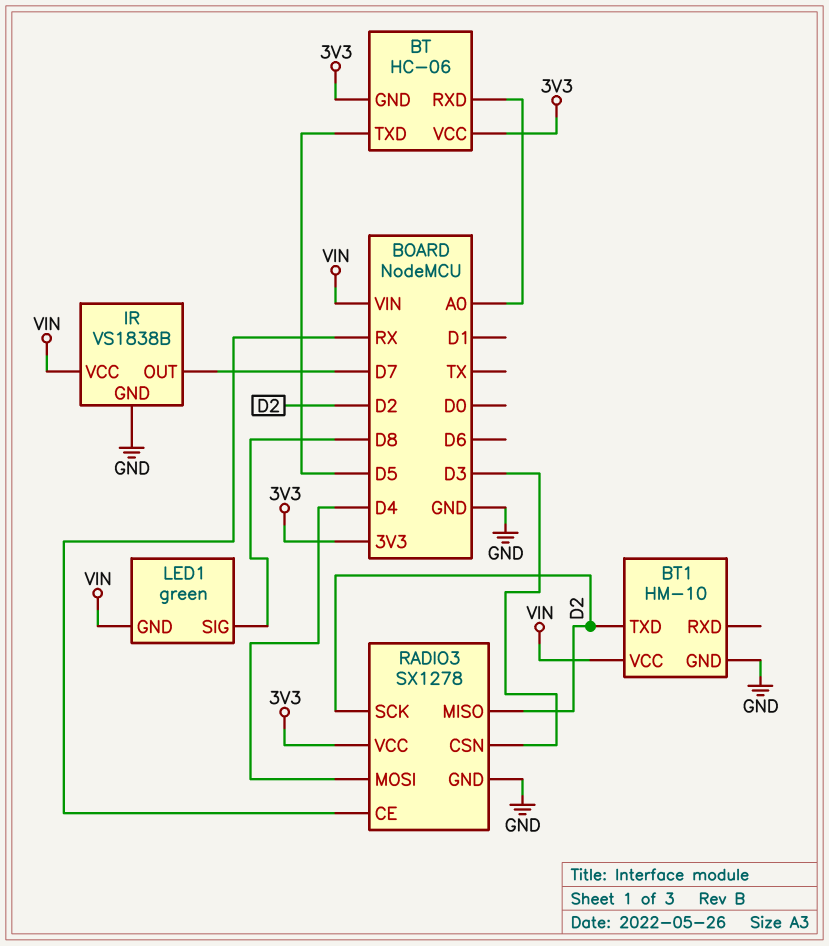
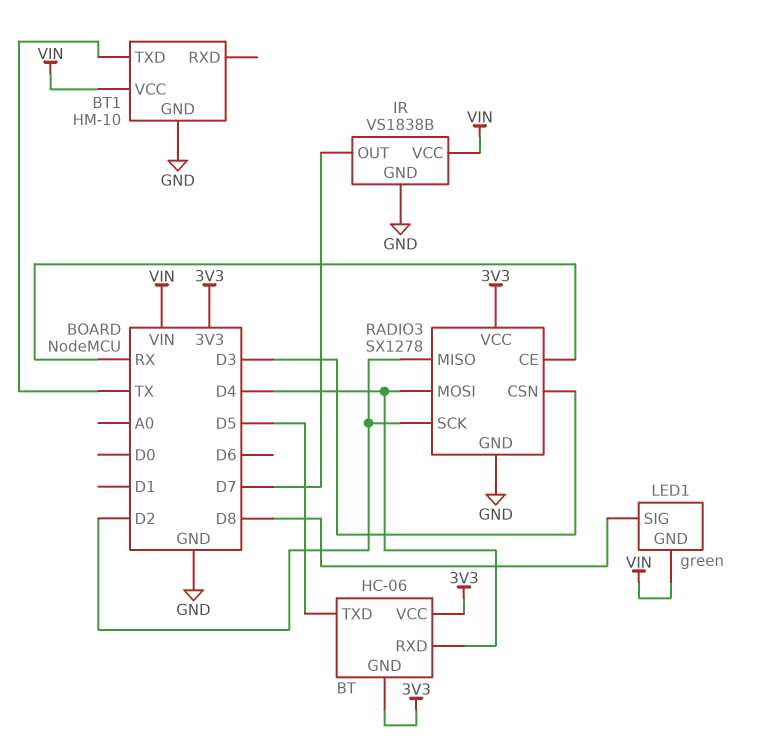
BT pin RXD: A0 -> D4
BT1 pin TXD: D2 -> TX

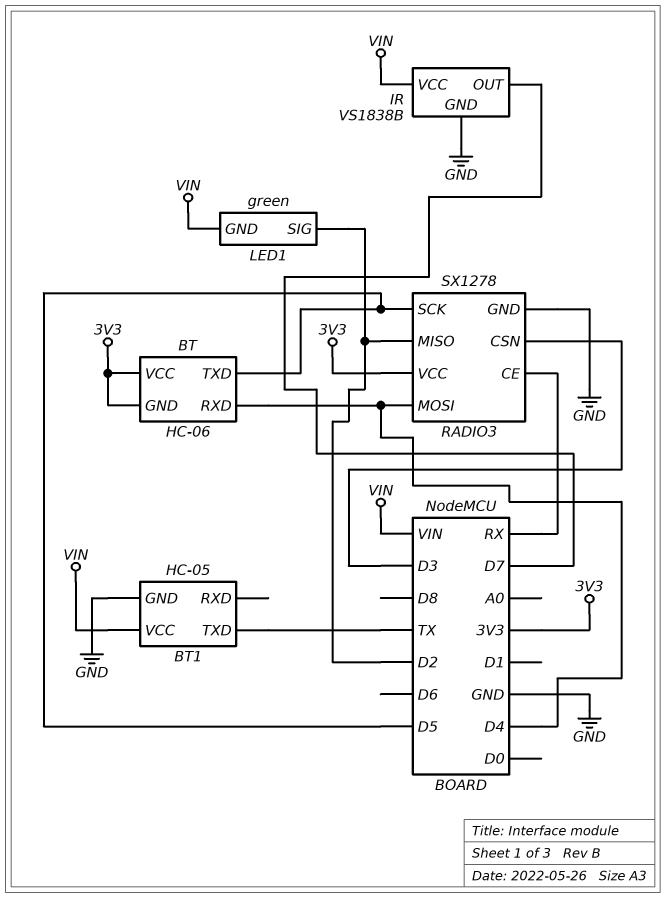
BT1: HM-10 -> HC-05
LED1 pin SIG: D8 -> D2
RADIO3 pin SCK: D2 -> D5

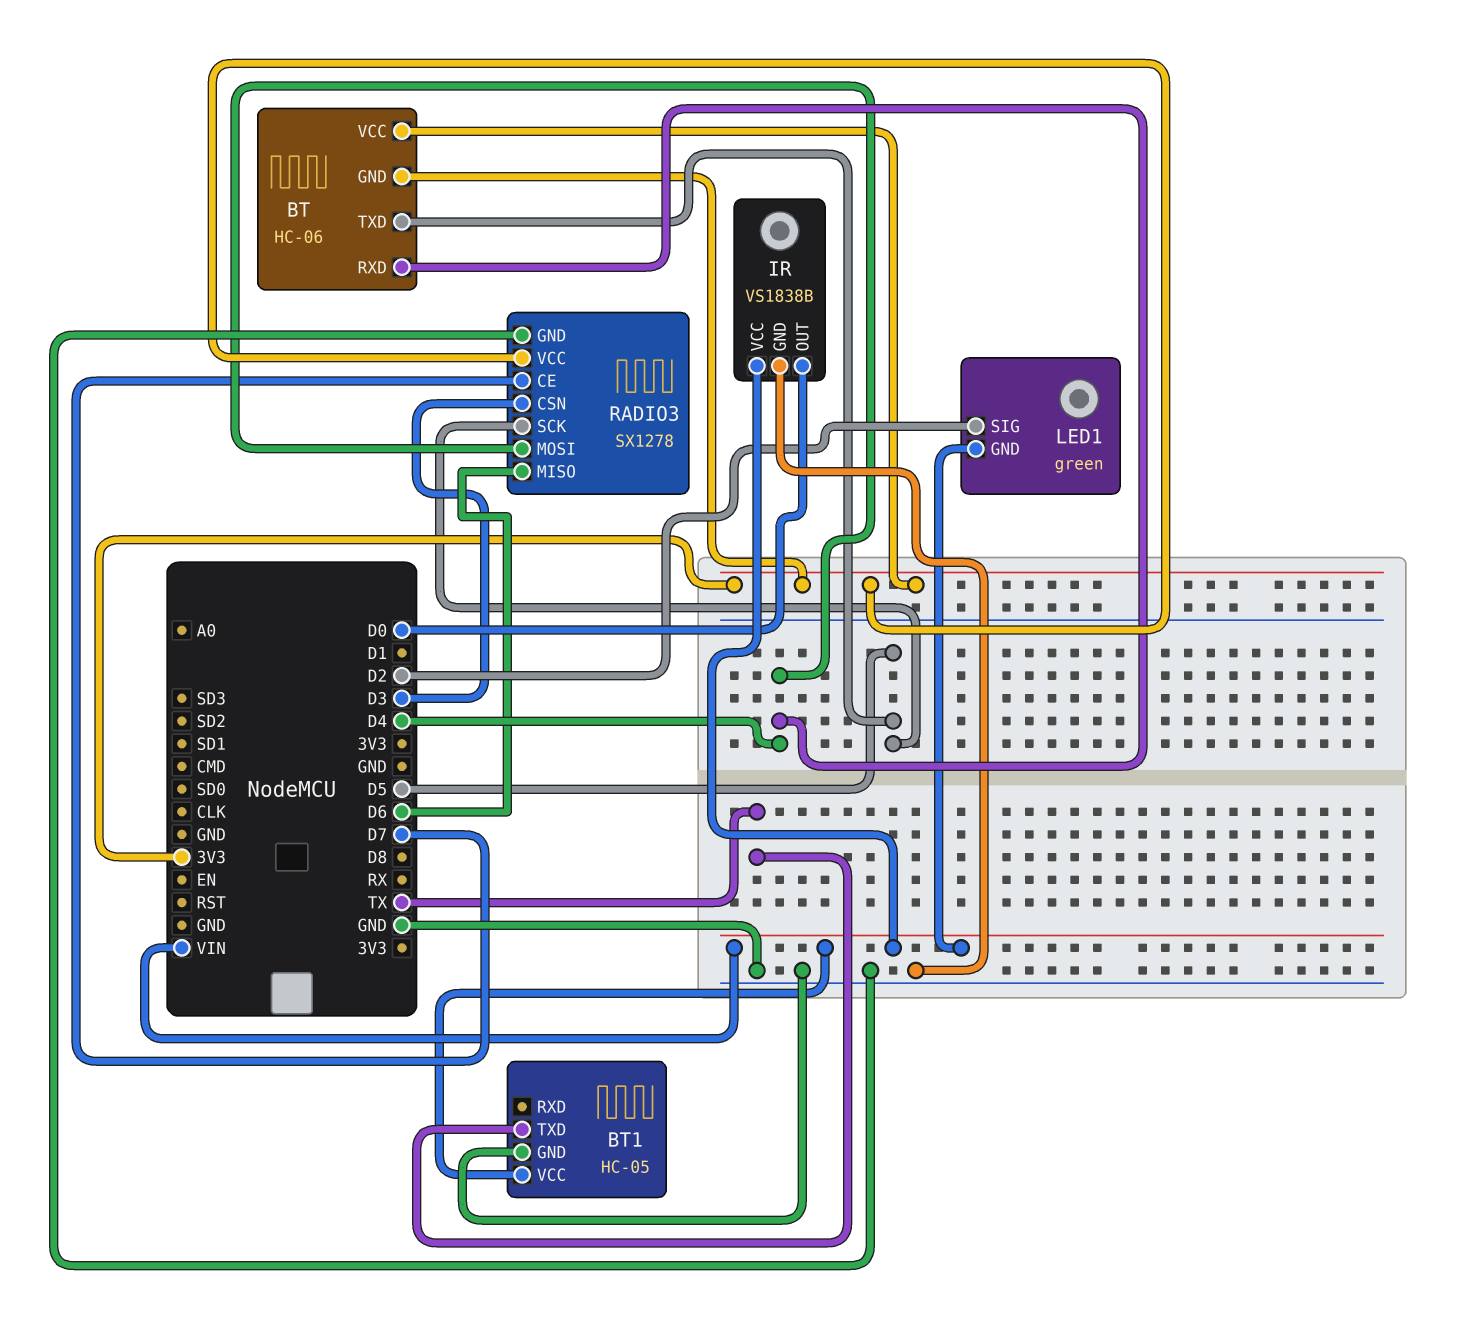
IR pin OUT: D7 -> D0
RADIO3 pin CE: RX -> D7
RADIO3 pin MISO: D2 -> D6

